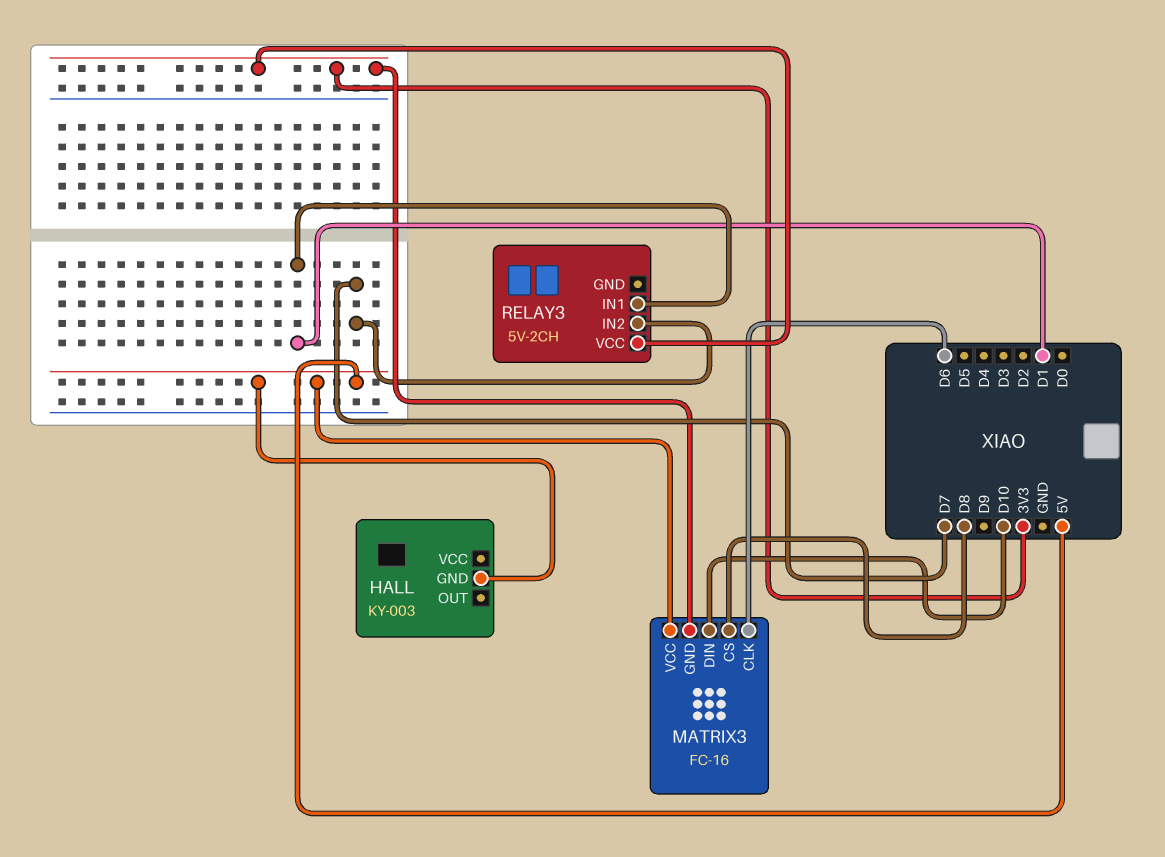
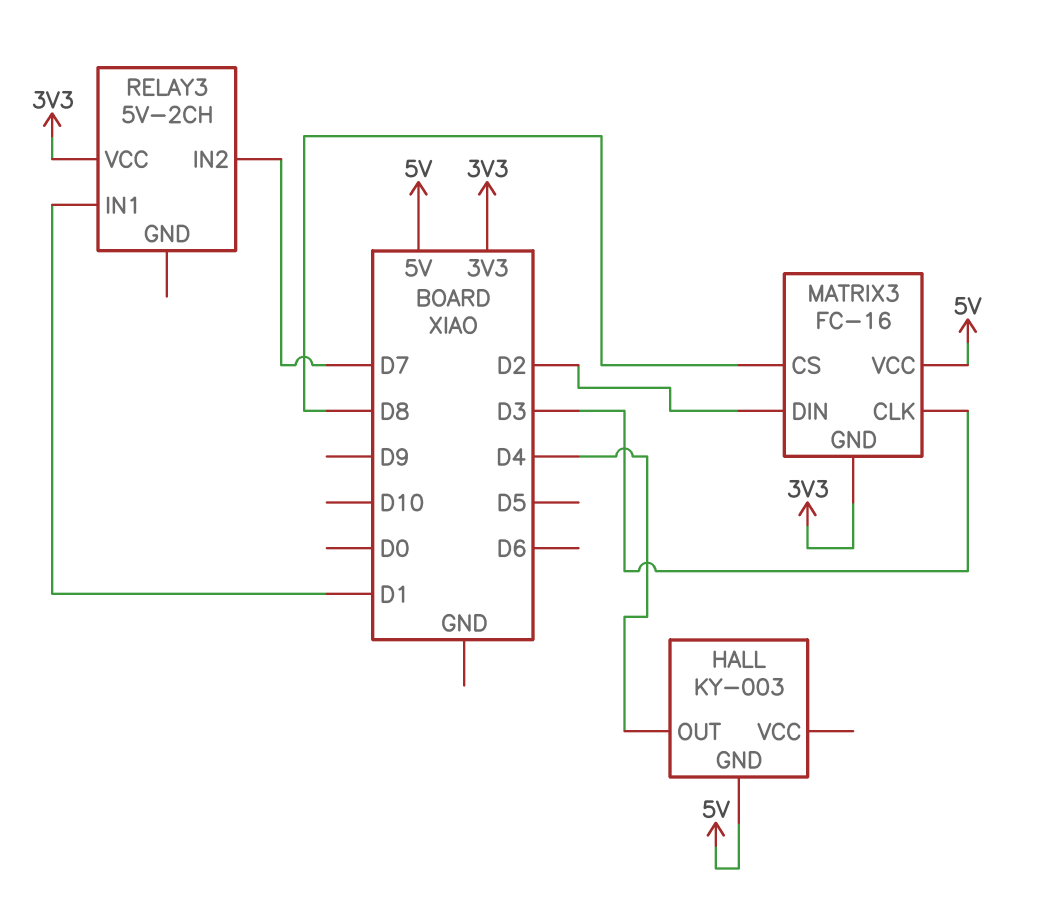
HALL pin OUT: none -> D4
MATRIX3 pin CLK: D6 -> D3
MATRIX3 pin DIN: D10 -> D2

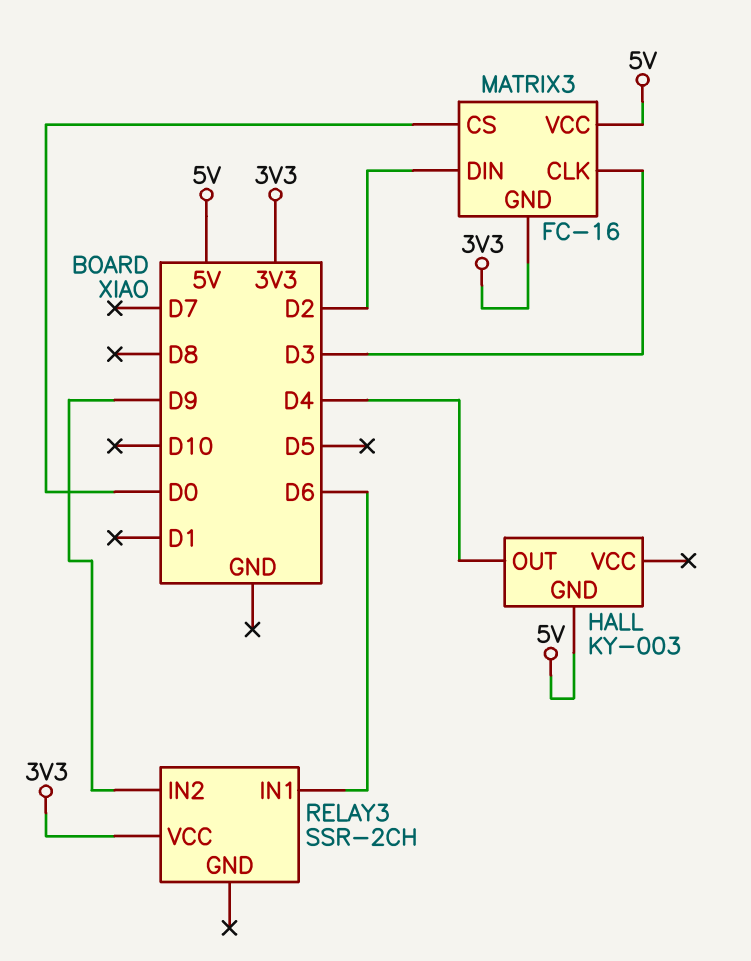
MATRIX3 pin CS: D8 -> D0
RELAY3: 5V-2CH -> SSR-2CH
RELAY3 pin IN1: D1 -> D6
RELAY3 pin IN2: D7 -> D9

